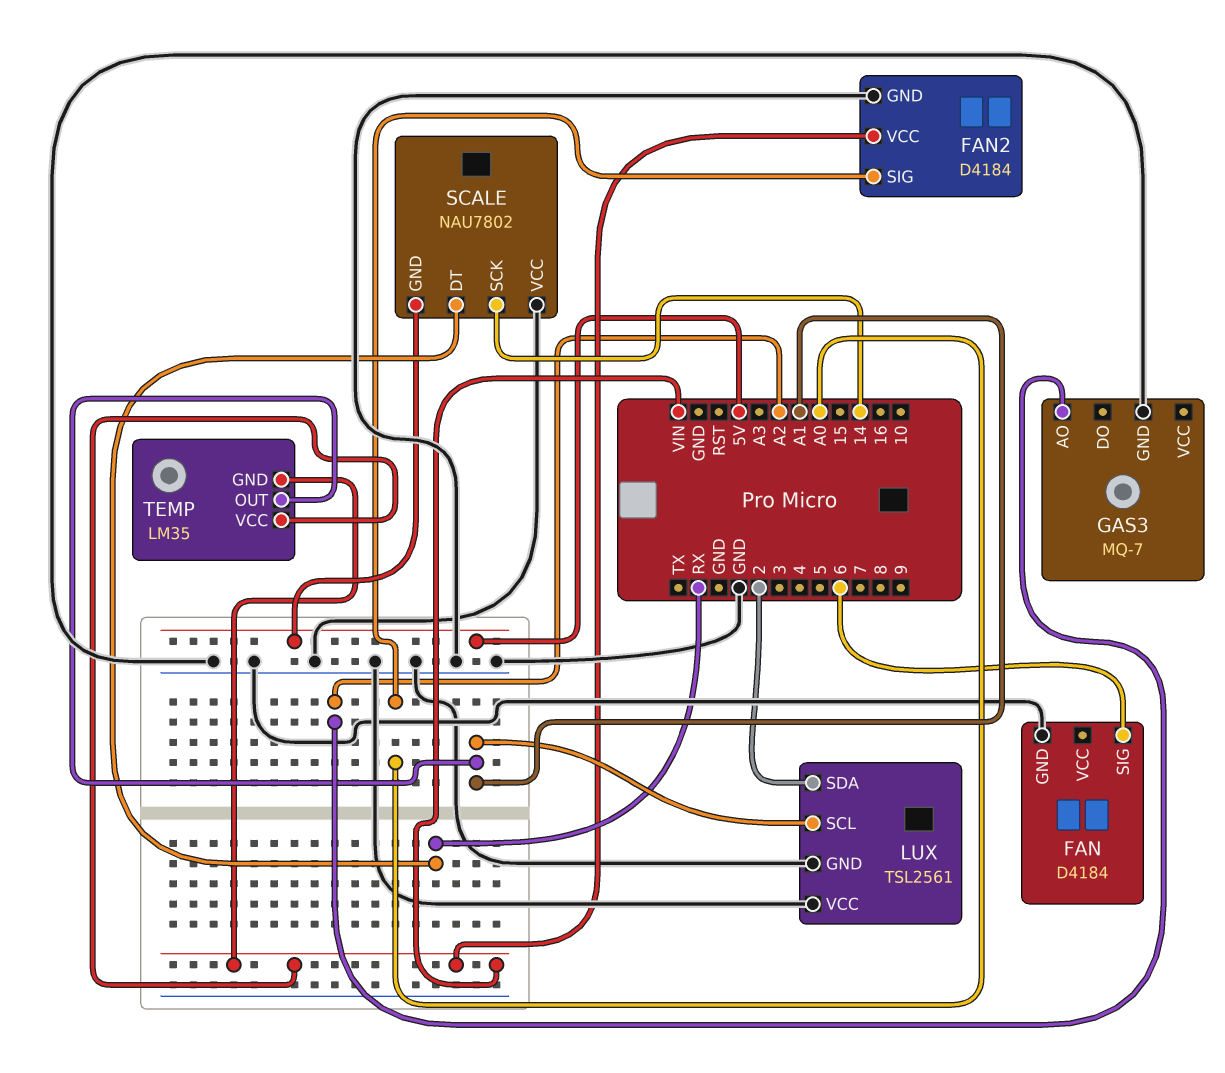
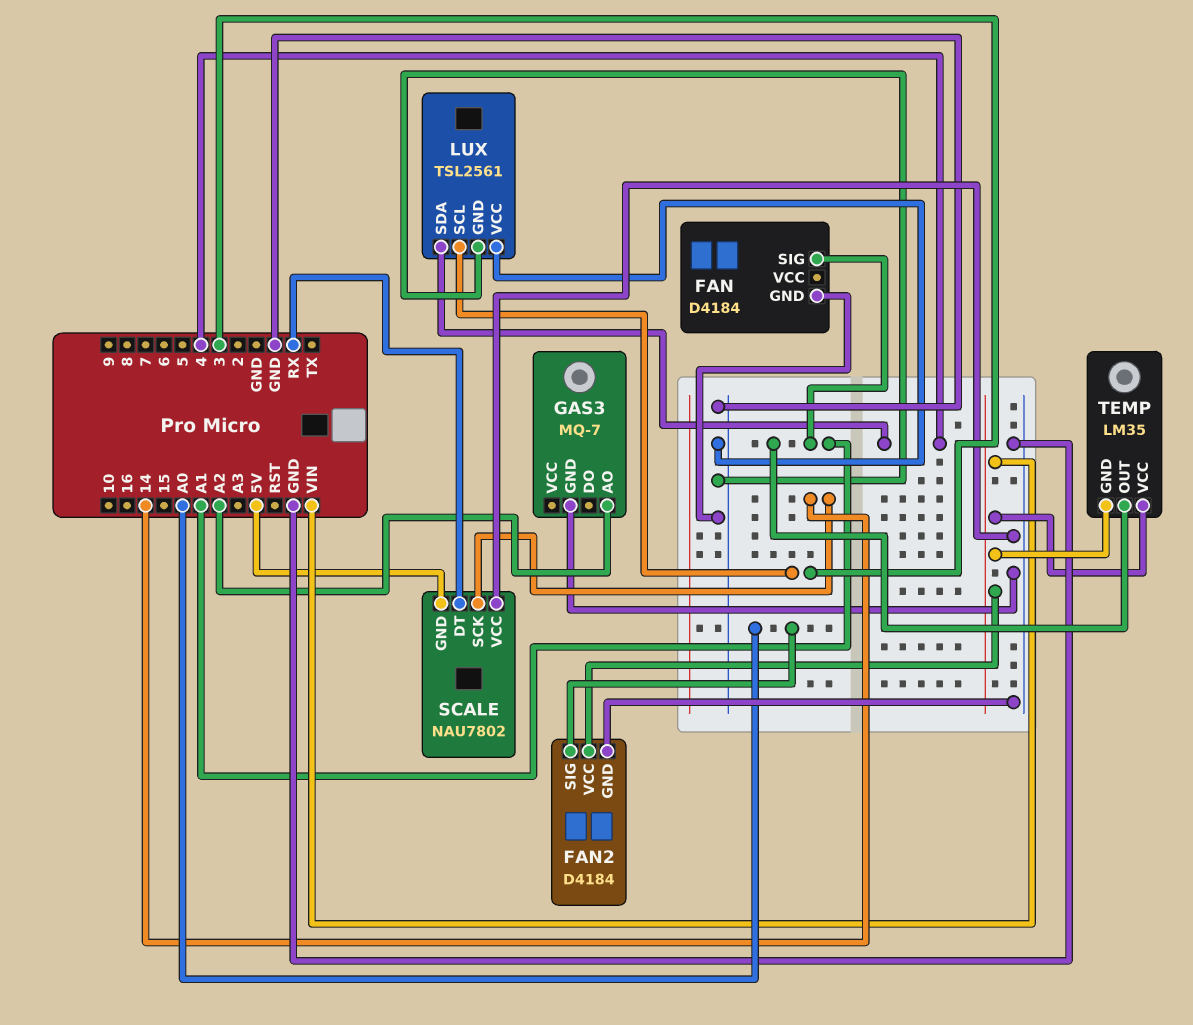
FAN pin SIG: 6 -> A1
LUX pin SCL: A1 -> 3
LUX pin SDA: 2 -> 4

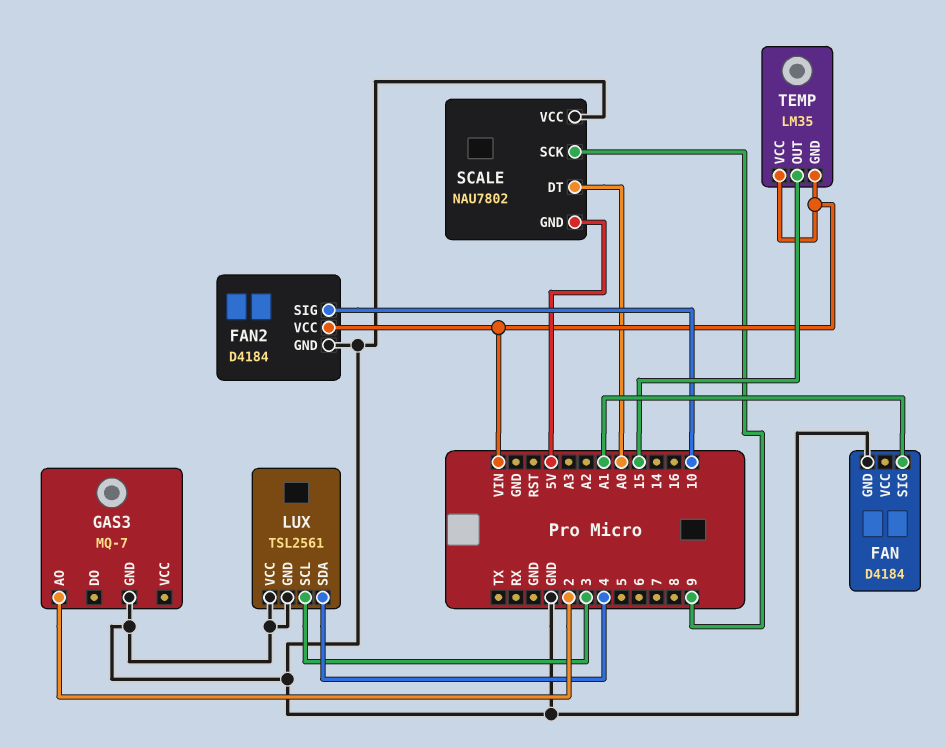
FAN2 pin SIG: A0 -> 10
GAS3 pin AO: A2 -> 2
SCALE pin DT: RX -> A0
SCALE pin SCK: 14 -> 9
TEMP pin OUT: A1 -> 15

